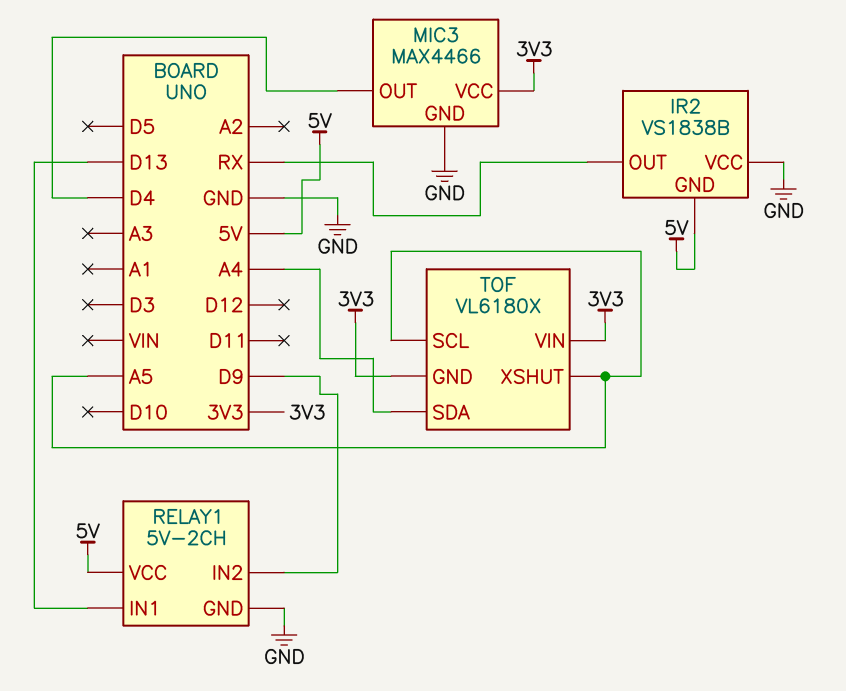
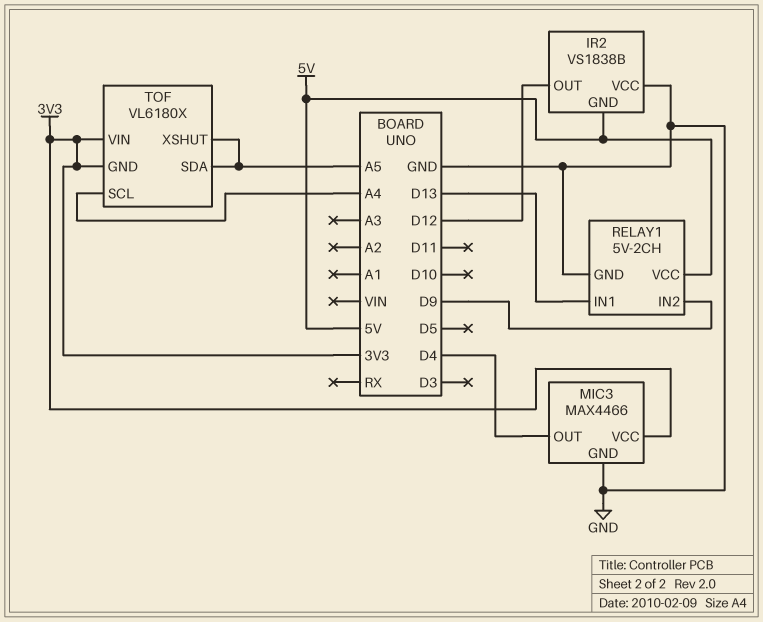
IR2 pin OUT: RX -> D12
TOF pin SCL: A5 -> A4
TOF pin SDA: A4 -> A5

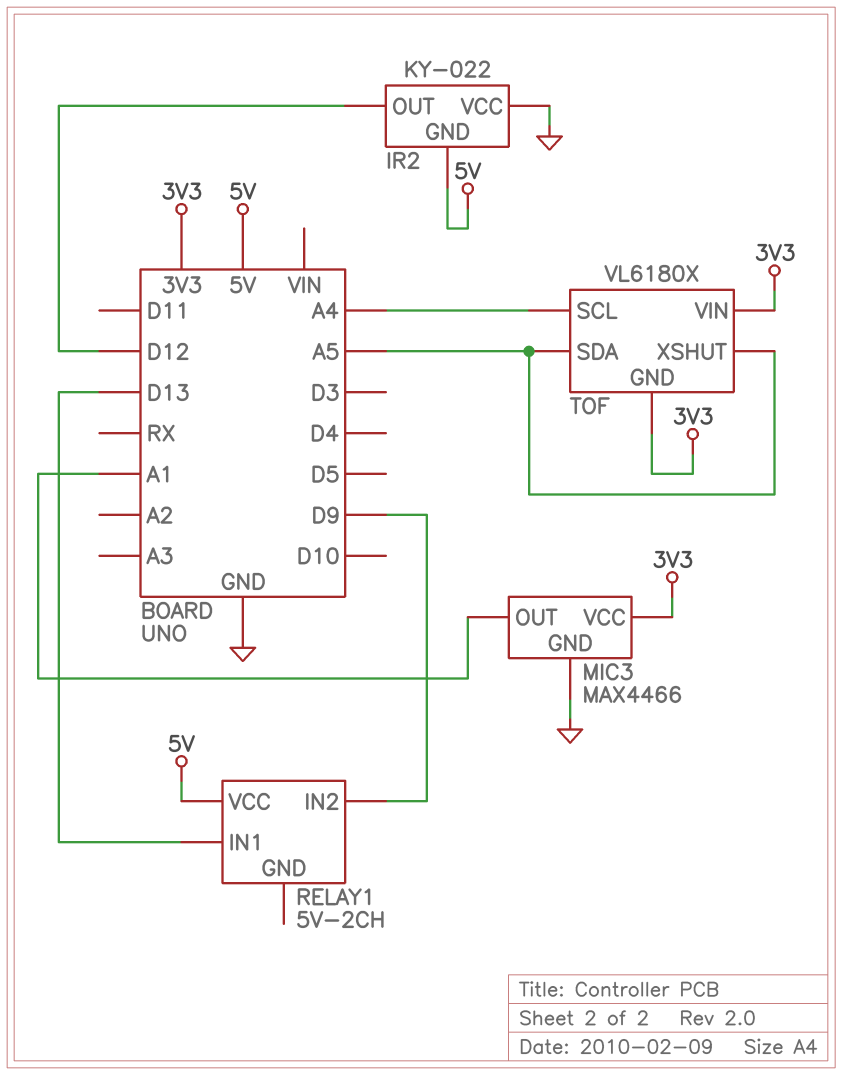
IR2: VS1838B -> KY-022
MIC3 pin OUT: D4 -> A1
RELAY1 pin GND: GND -> none

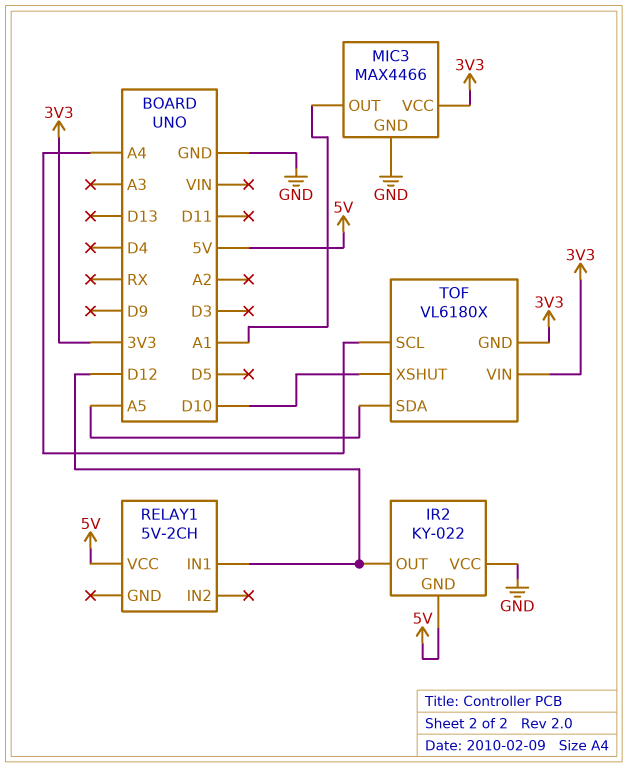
RELAY1 pin IN1: D13 -> D12
RELAY1 pin IN2: D9 -> none
TOF pin XSHUT: A5 -> D10

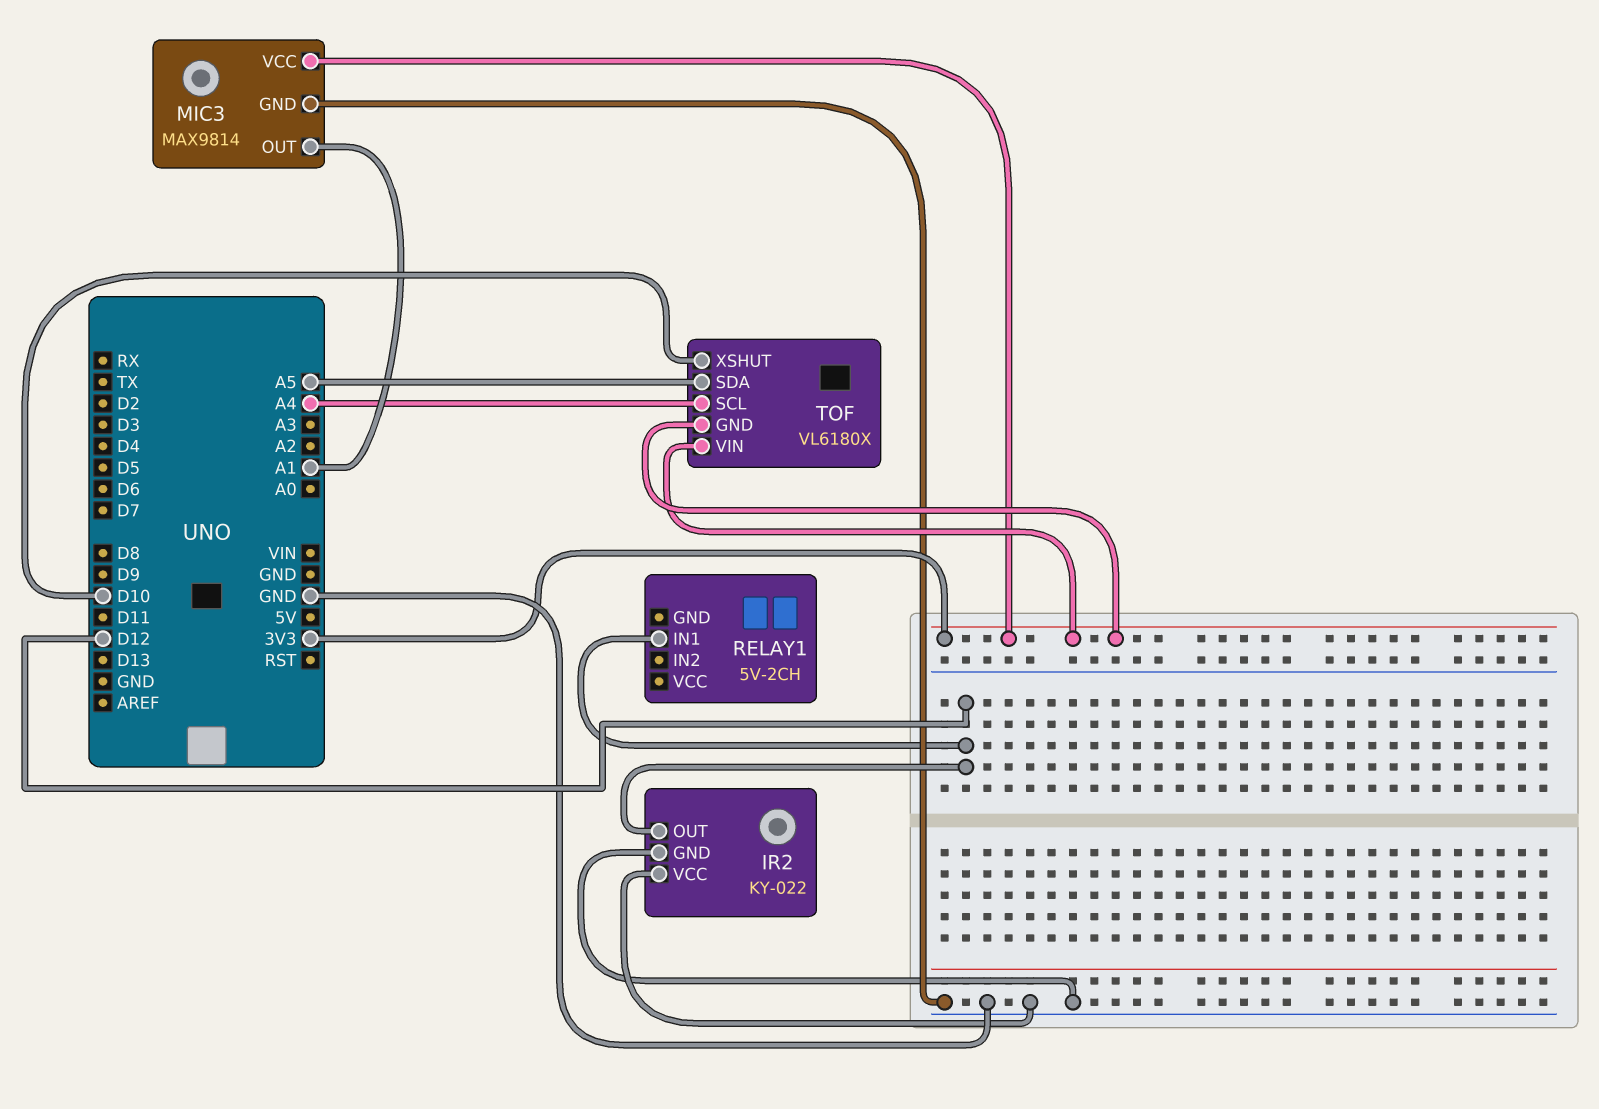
IR2 pin GND: 5V -> GND
MIC3: MAX4466 -> MAX9814
RELAY1 pin VCC: 5V -> none

